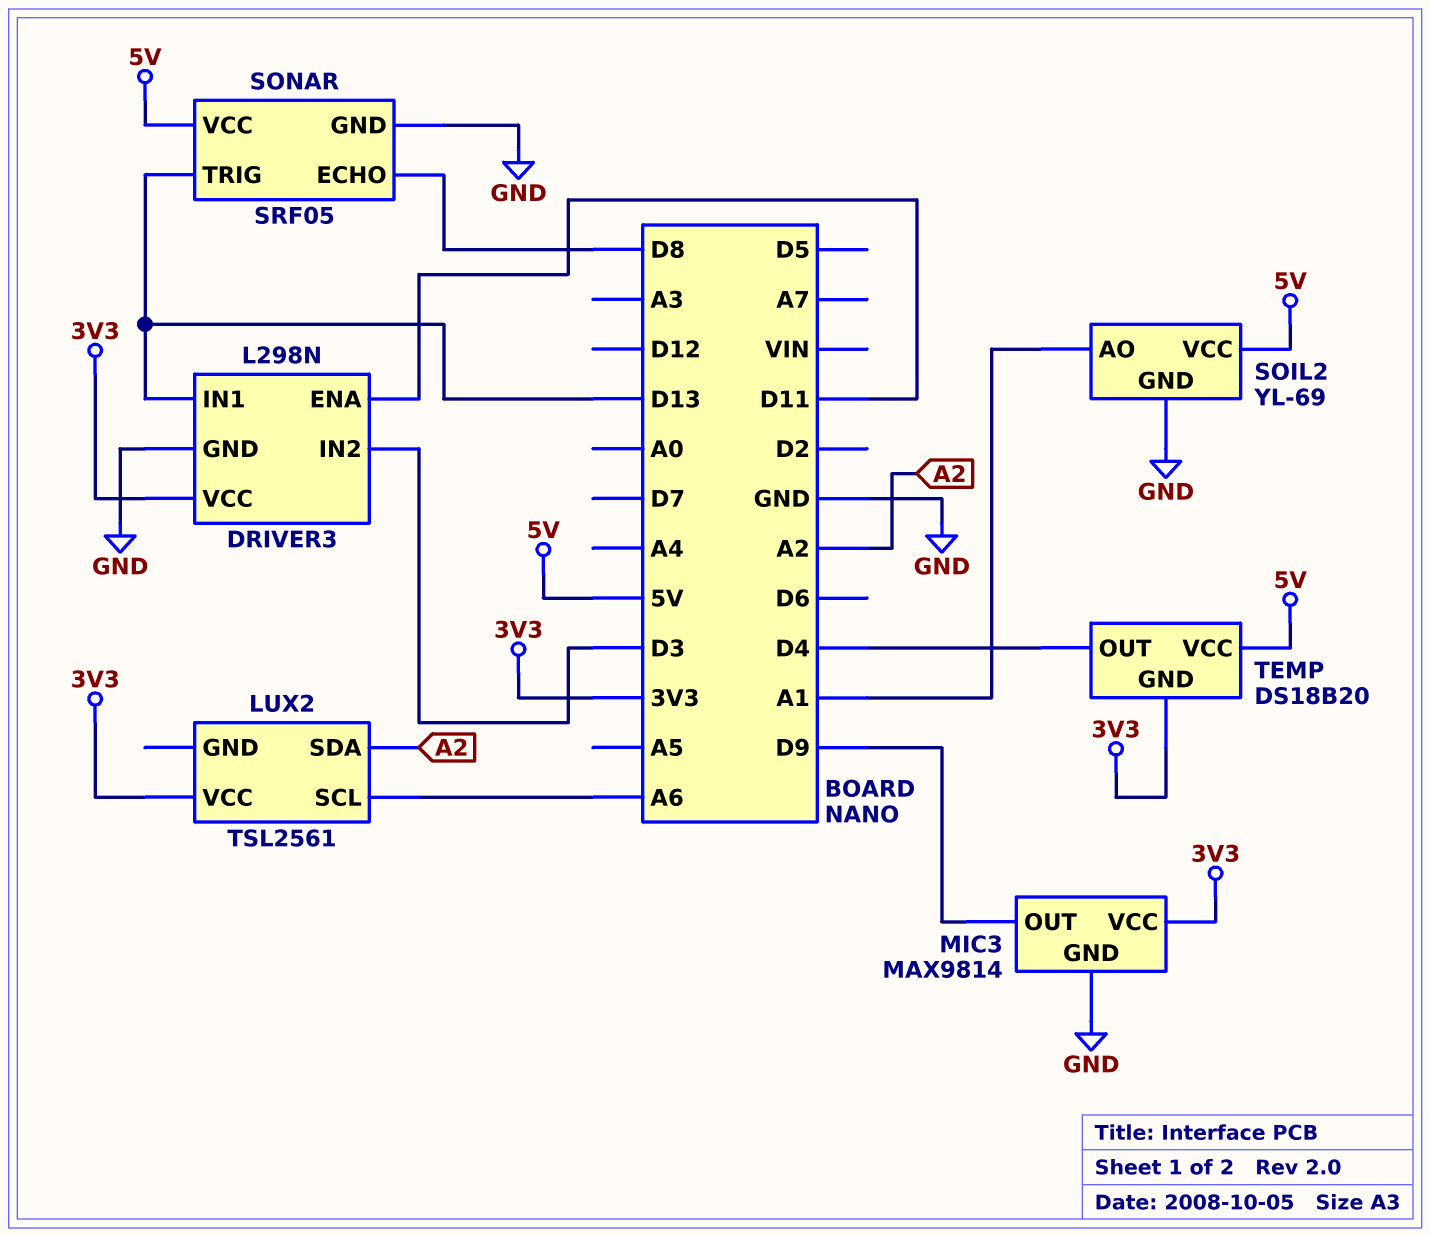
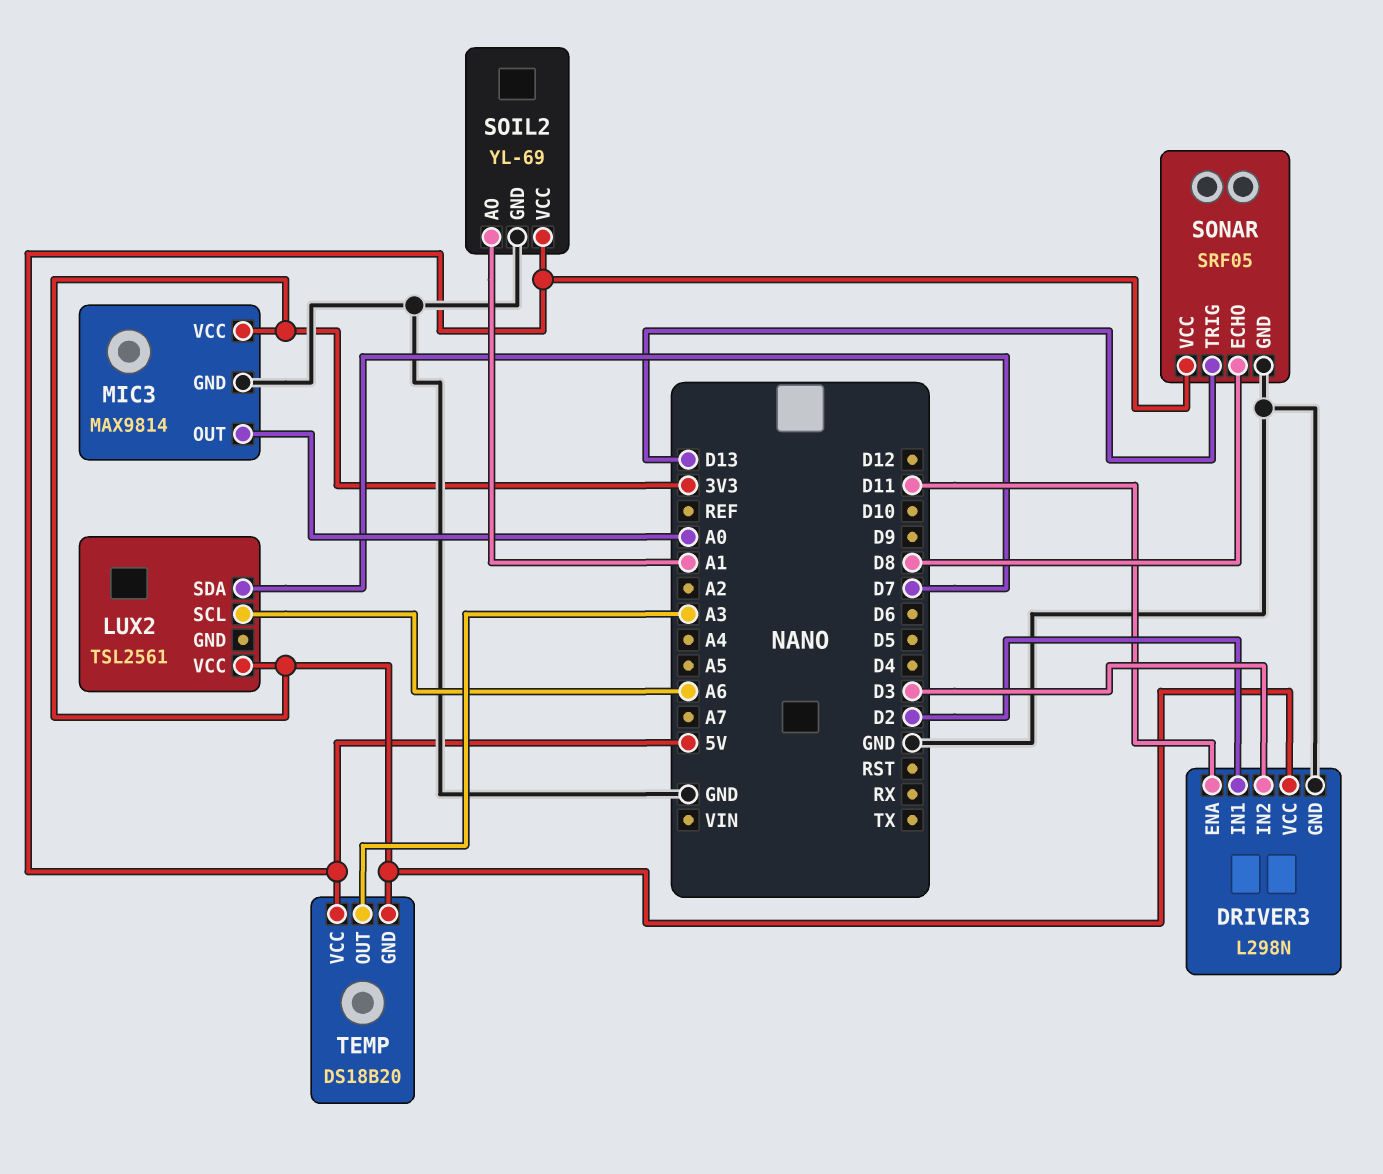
DRIVER3 pin IN1: D13 -> D2
LUX2 pin SDA: A2 -> D7
MIC3 pin OUT: D9 -> A0
TEMP pin OUT: D4 -> A3

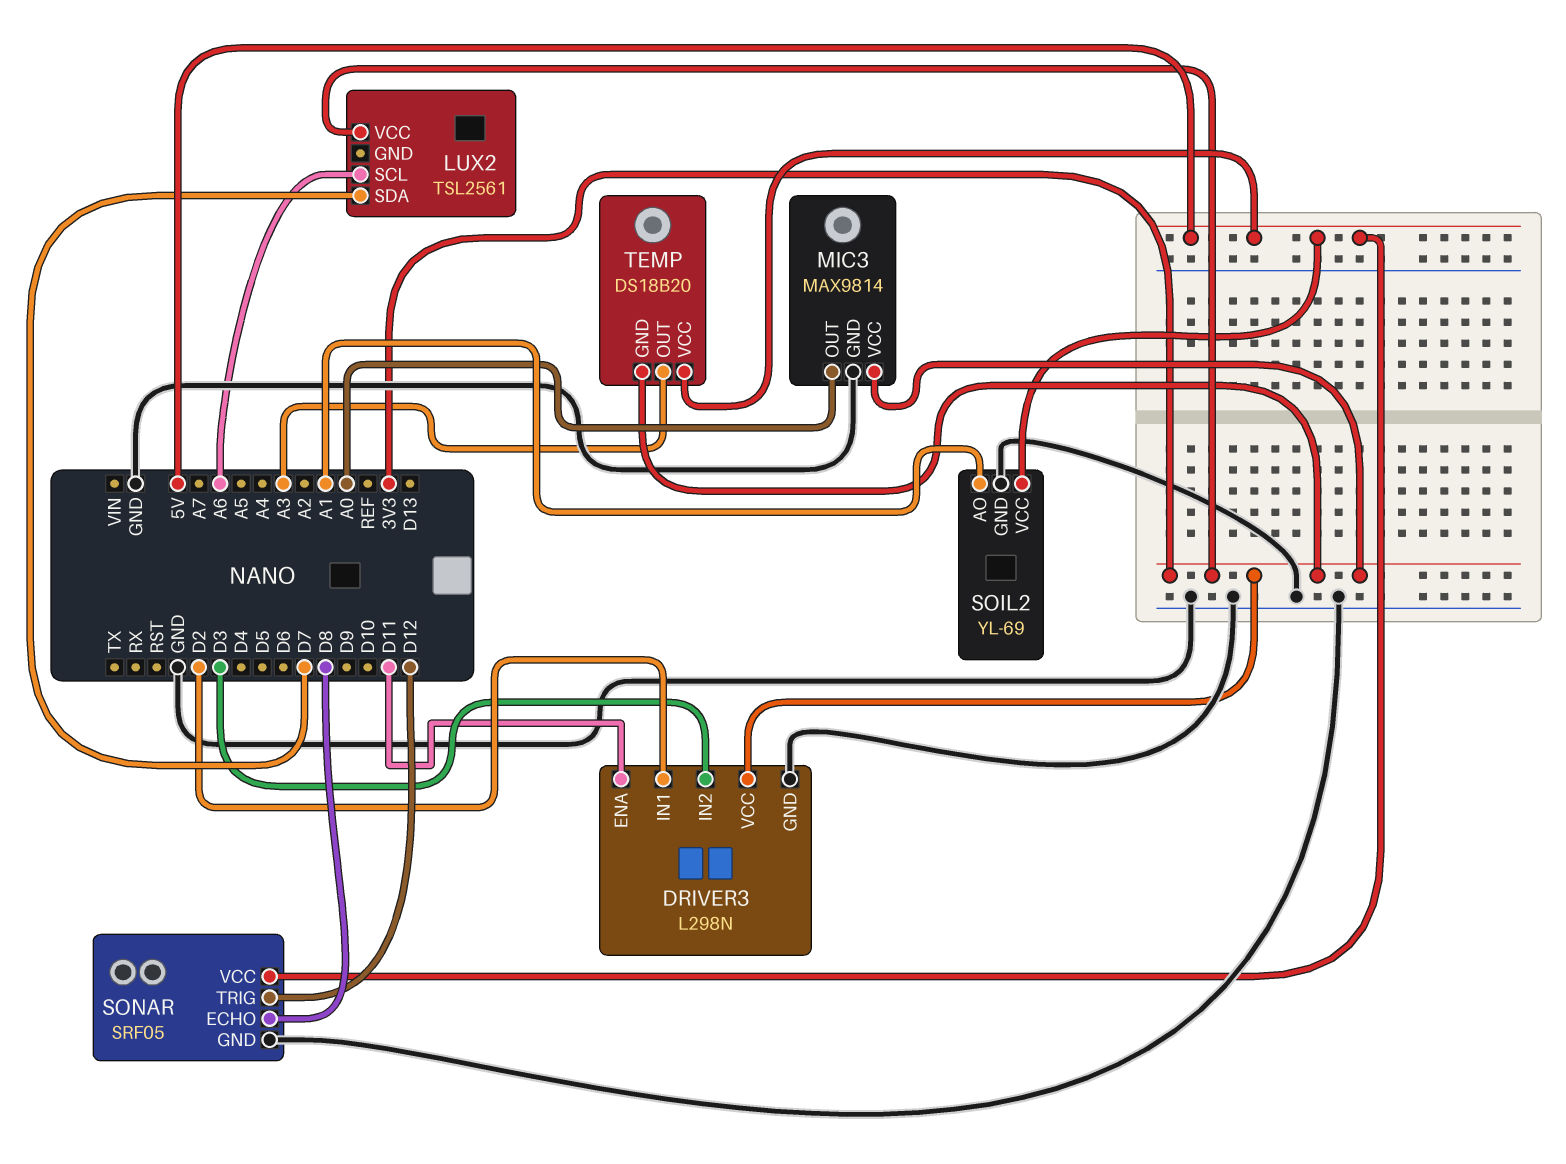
SONAR pin TRIG: D13 -> D12

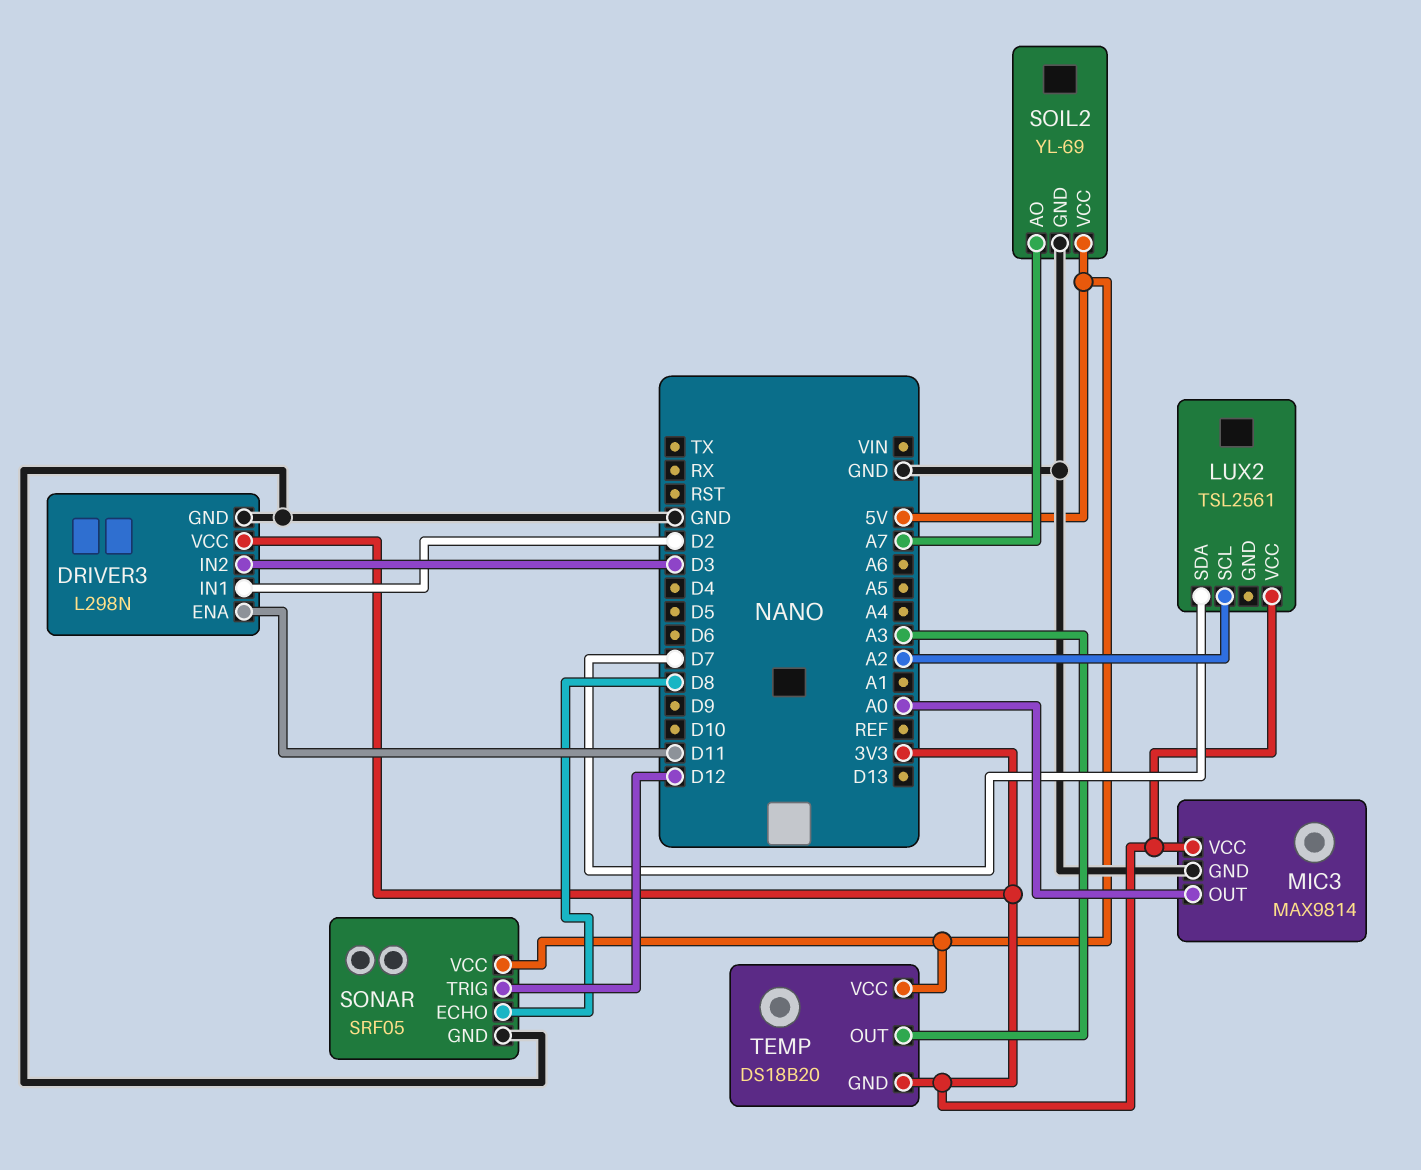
LUX2 pin SCL: A6 -> A2
SOIL2 pin AO: A1 -> A7

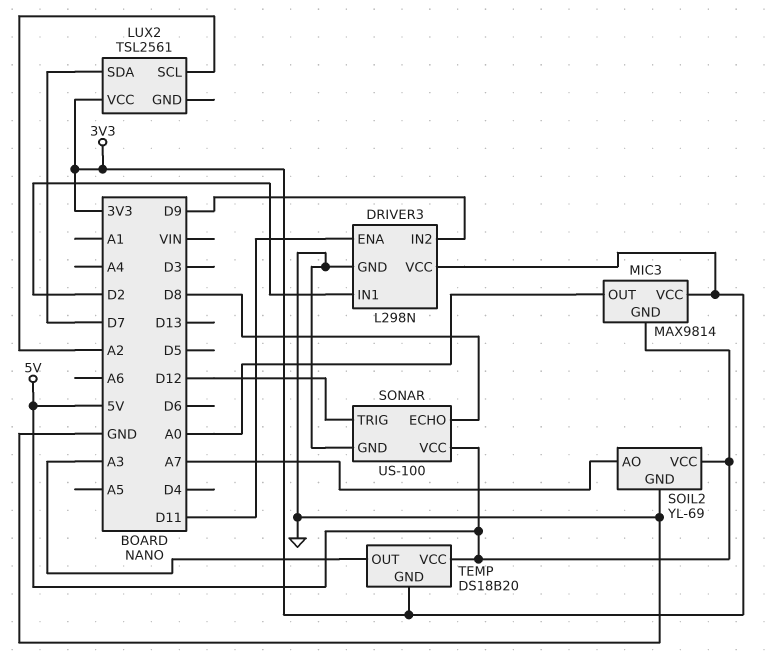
DRIVER3 pin IN2: D3 -> D9
MIC3 pin GND: GND -> 5V
SONAR: SRF05 -> US-100

